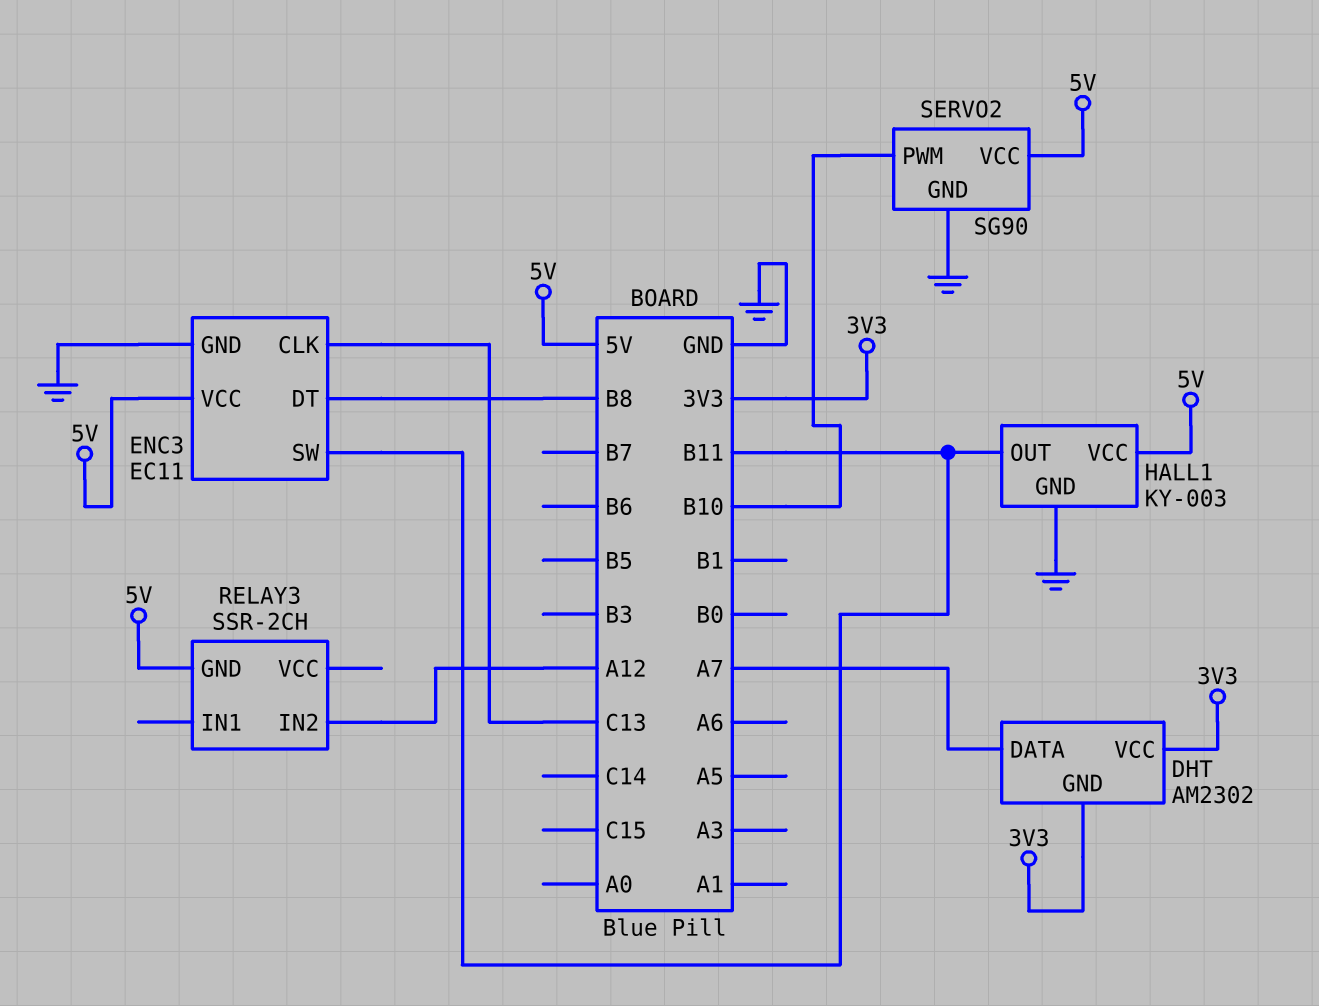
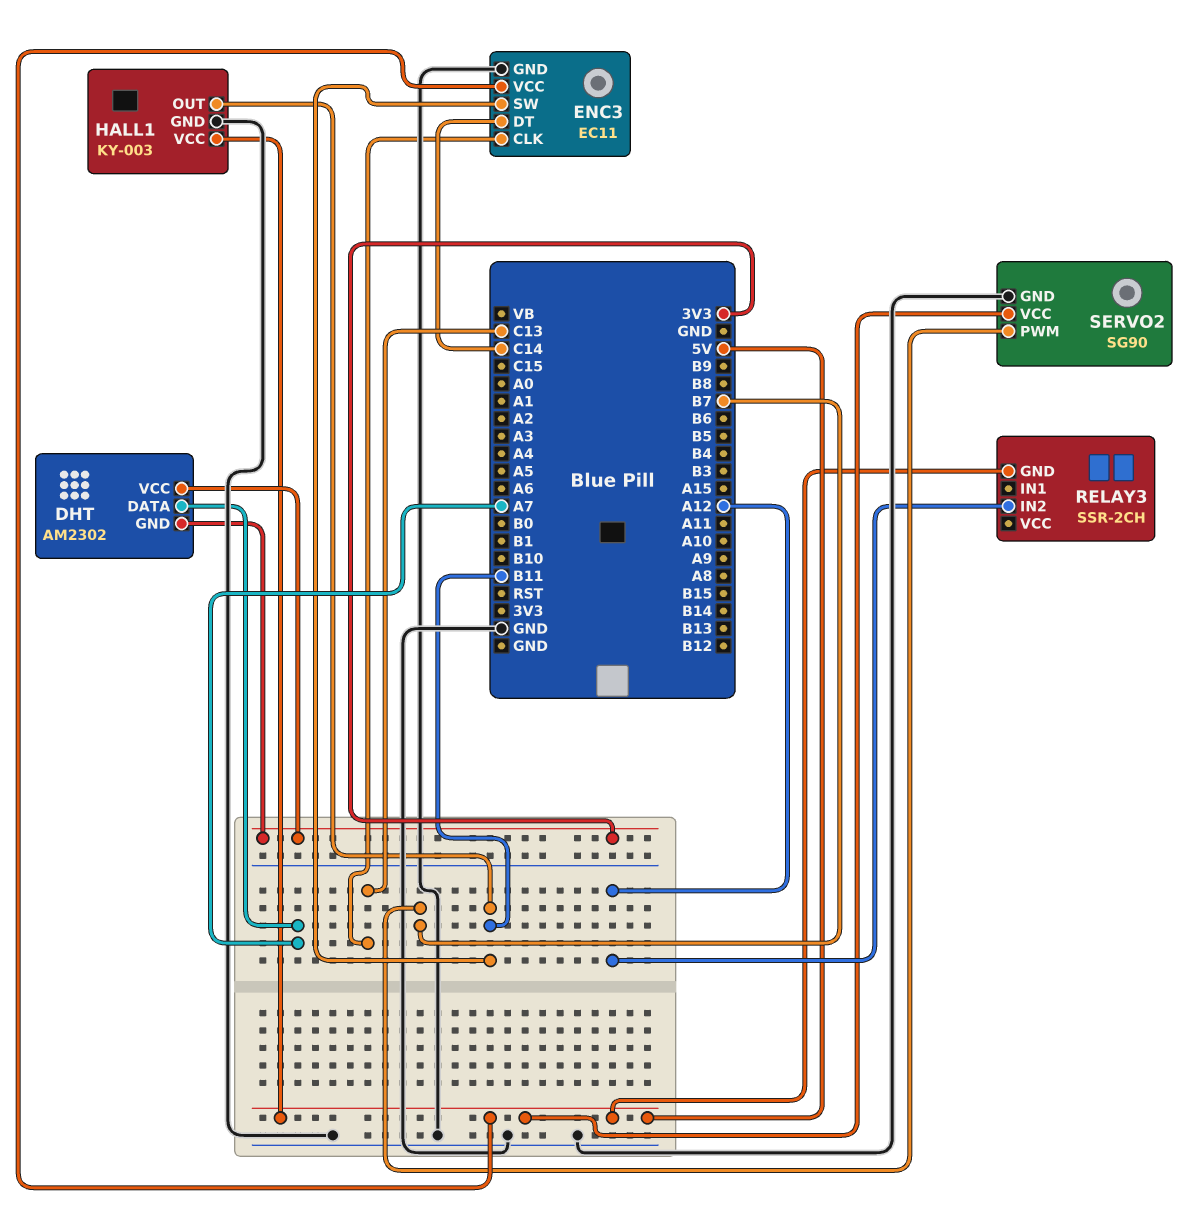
ENC3 pin DT: B8 -> C14
SERVO2 pin PWM: B10 -> B7

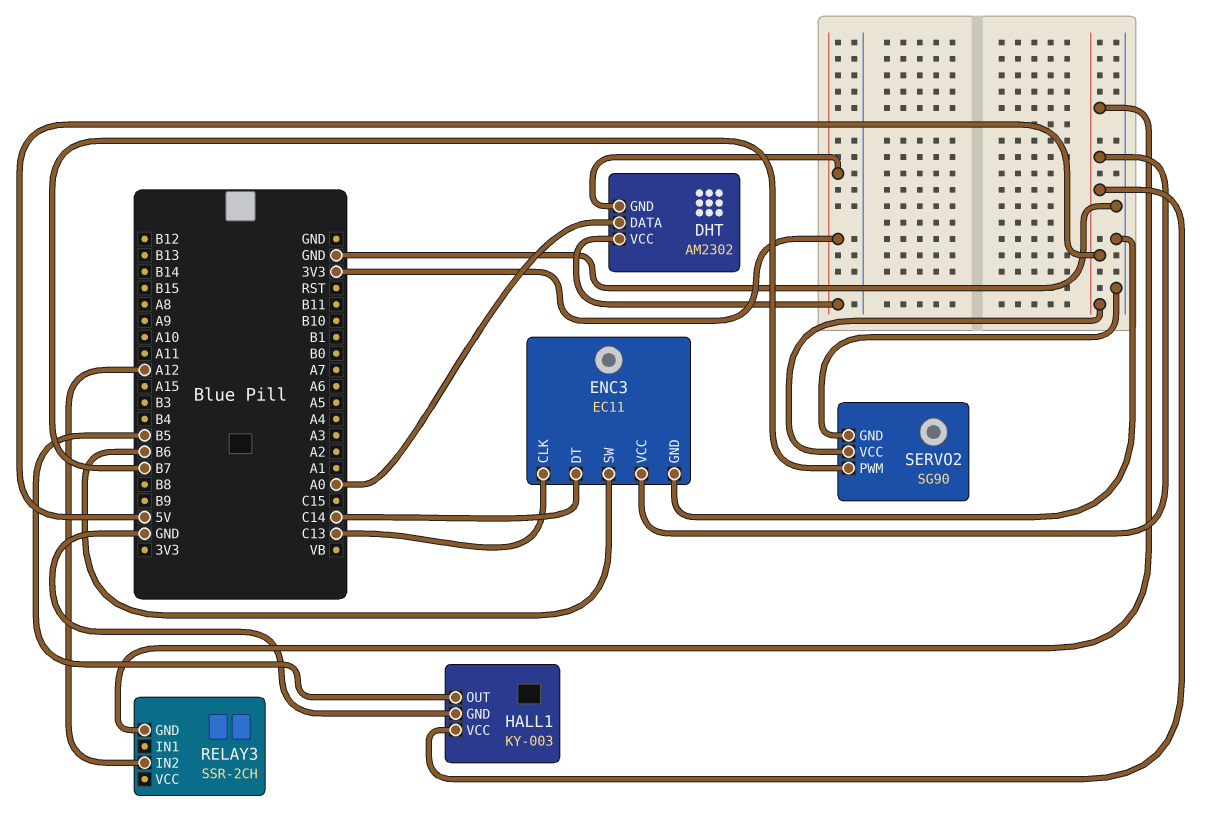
DHT pin DATA: A7 -> A0
ENC3 pin SW: B11 -> B6
HALL1 pin OUT: B11 -> B5

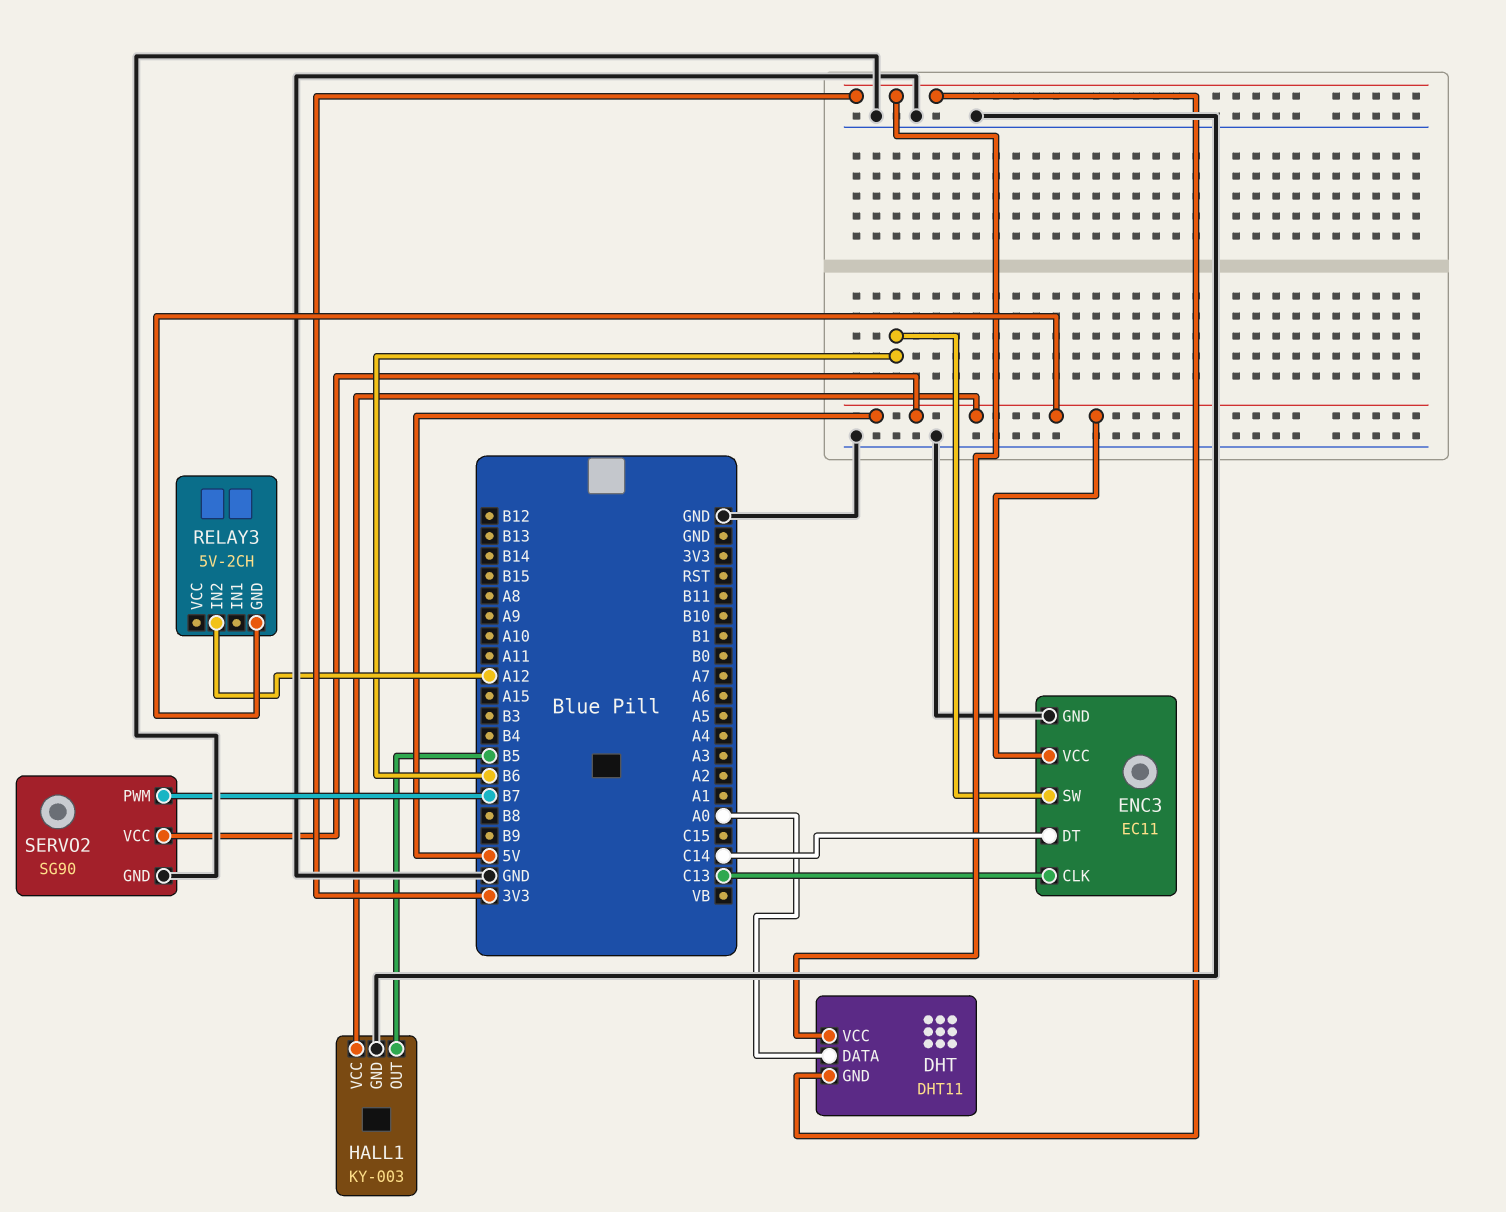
DHT: AM2302 -> DHT11
RELAY3: SSR-2CH -> 5V-2CH

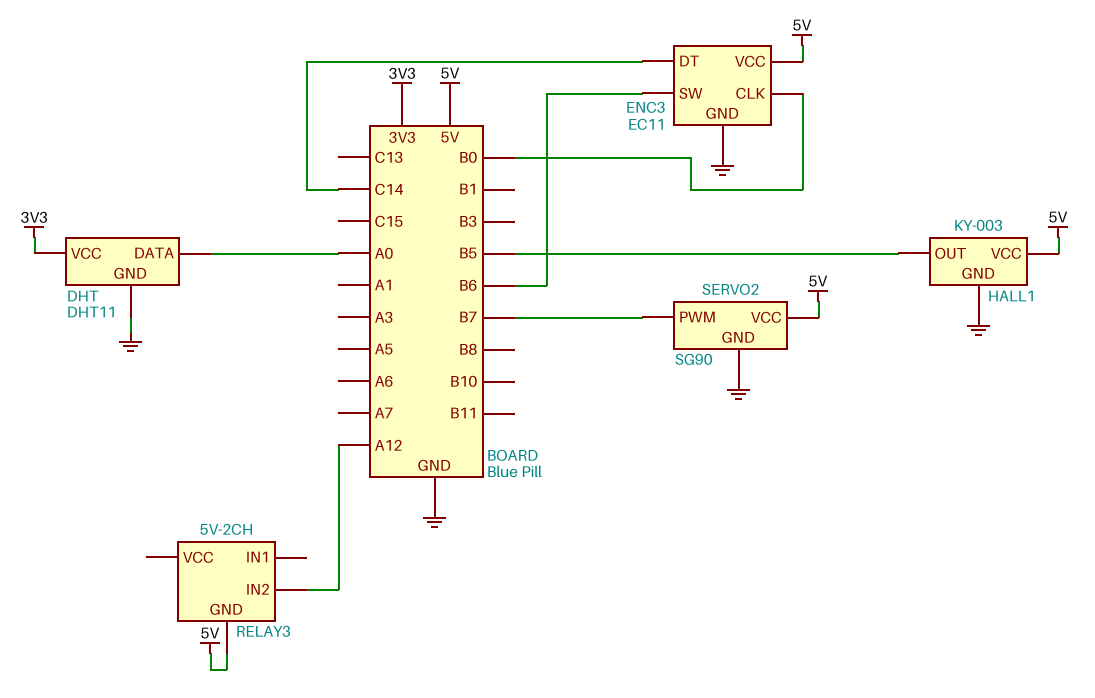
DHT pin GND: 3V3 -> GND
ENC3 pin CLK: C13 -> B0

